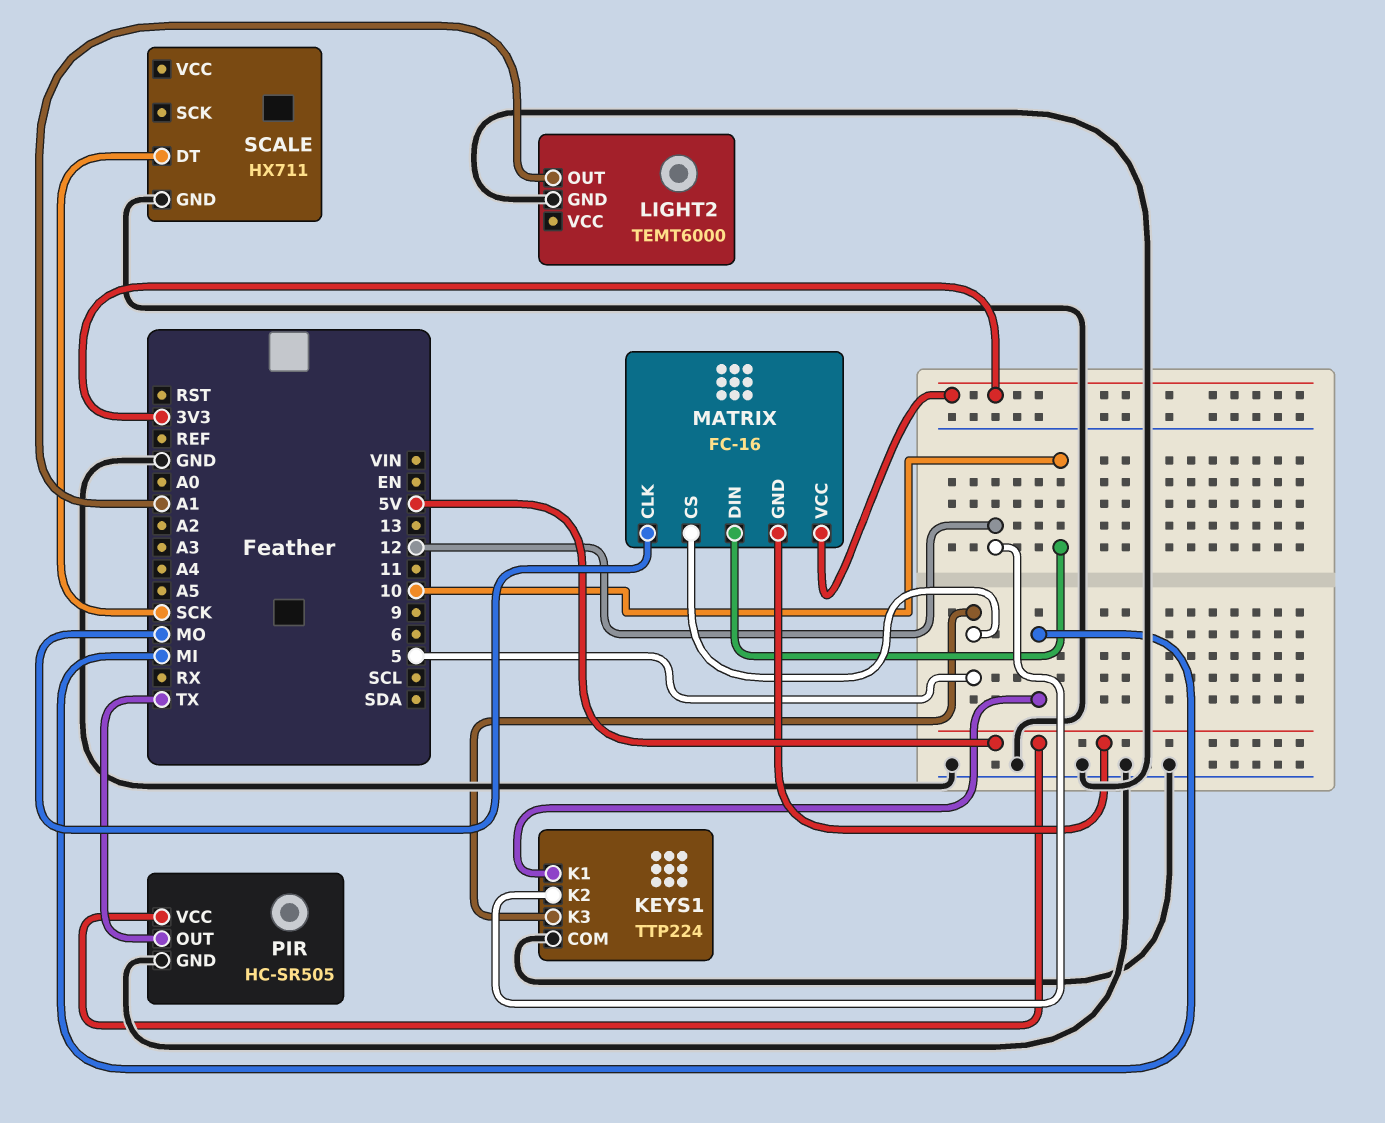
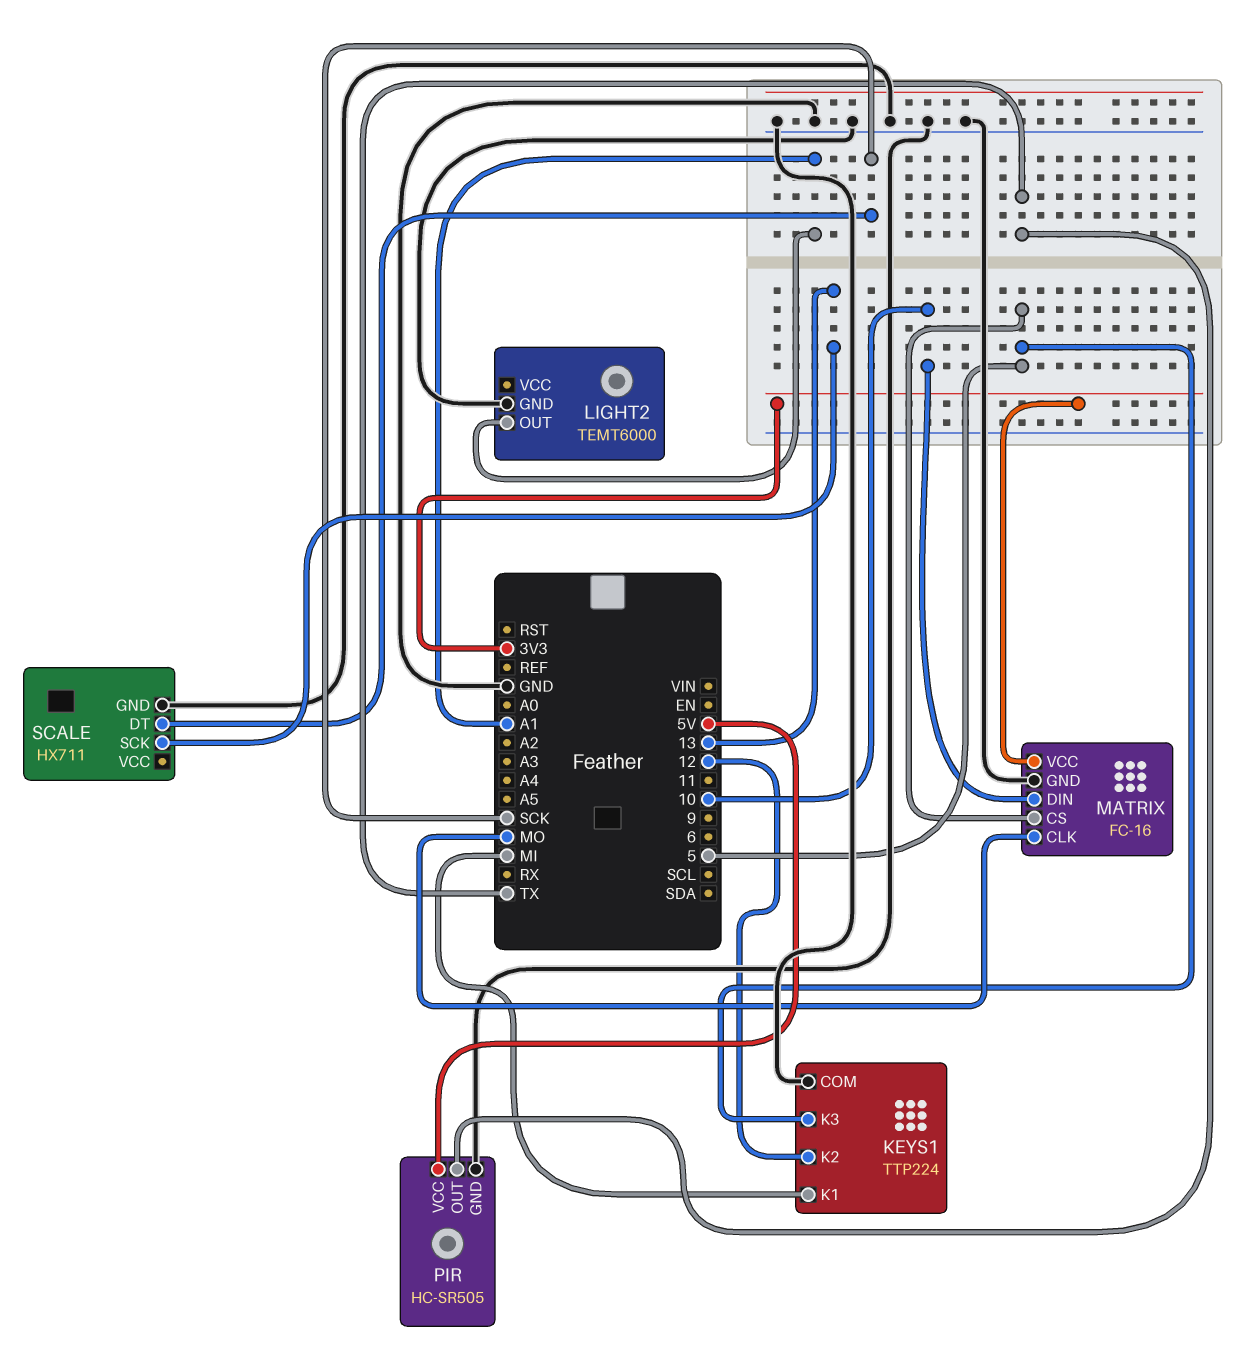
MATRIX pin GND: 5V -> GND
SCALE pin SCK: none -> 13

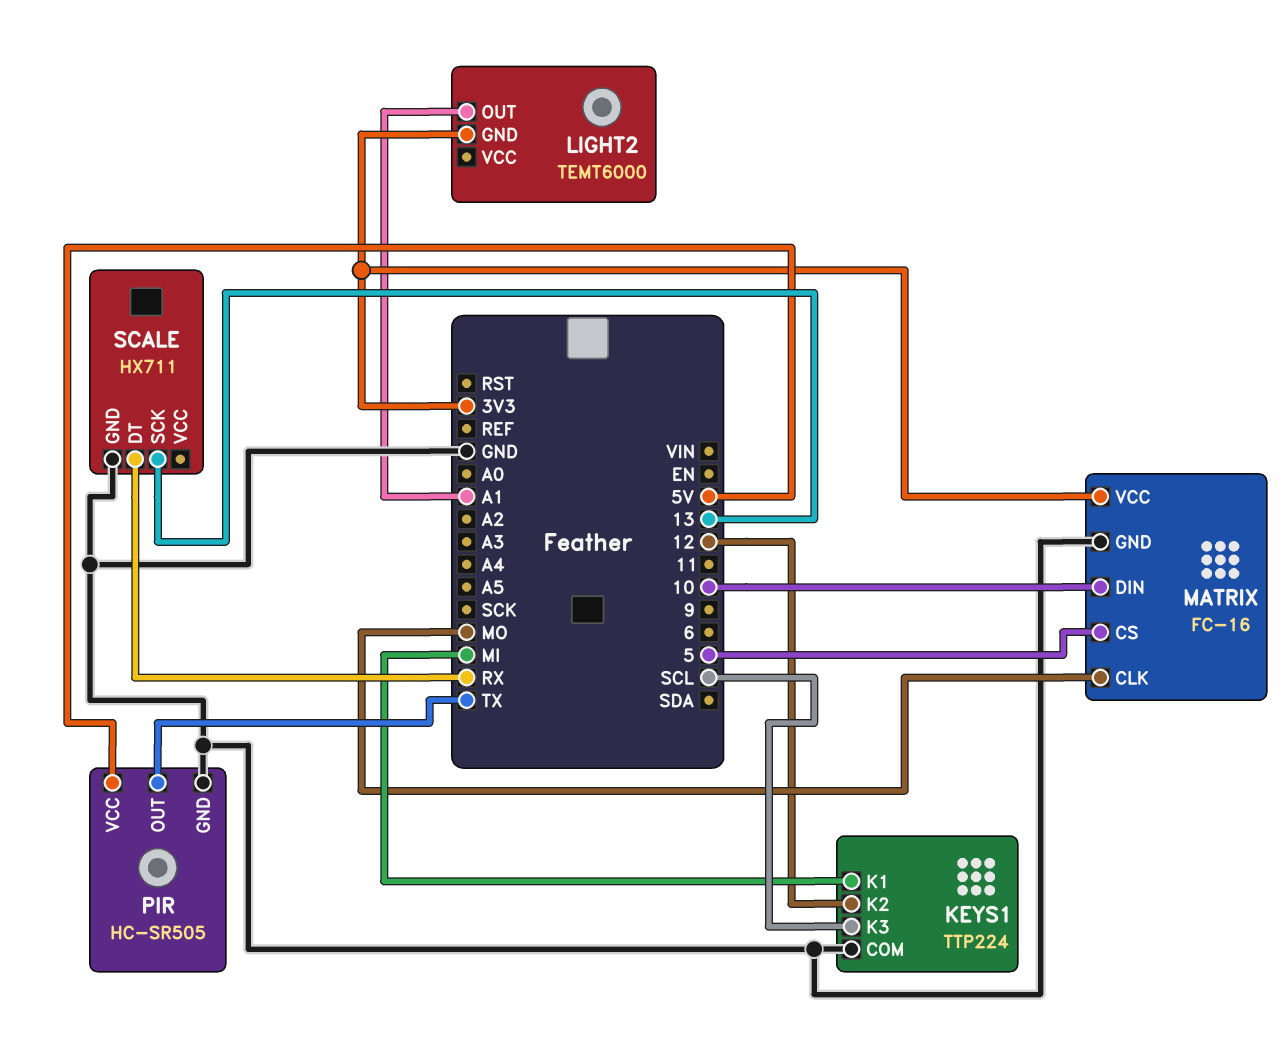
KEYS1 pin K3: 5 -> SCL
LIGHT2 pin GND: GND -> 3V3
SCALE pin DT: SCK -> RX

